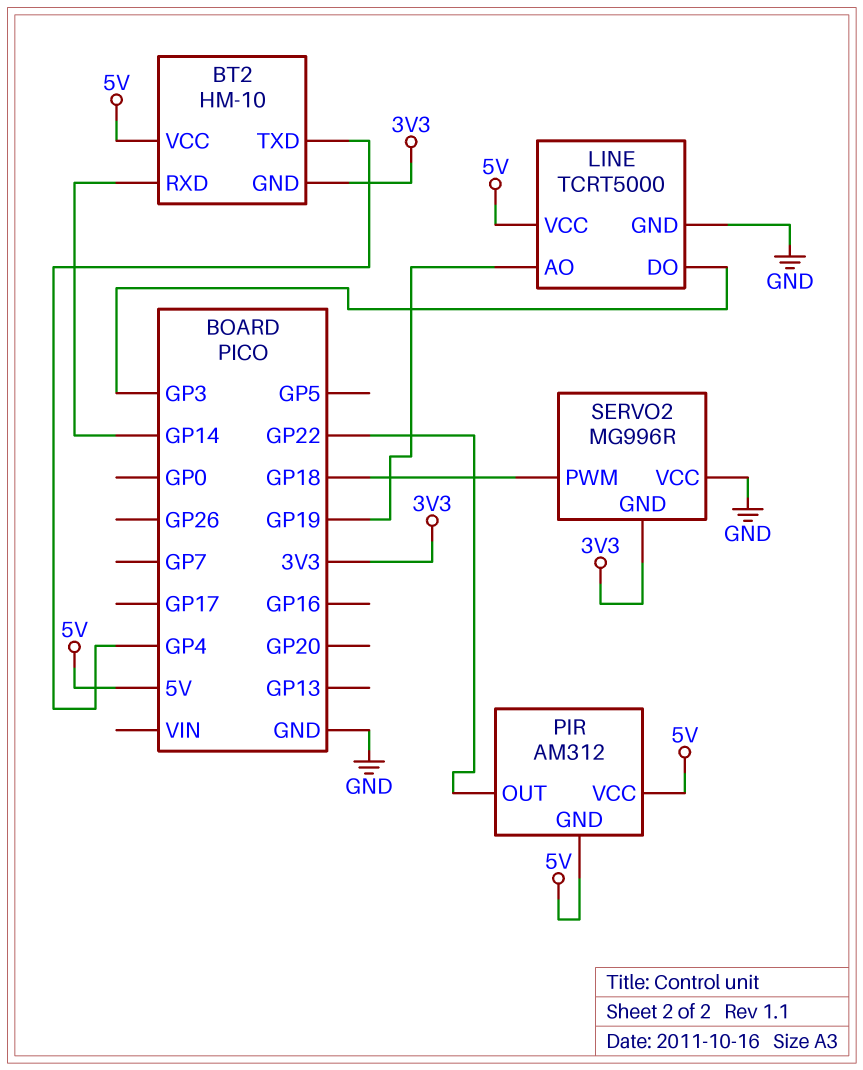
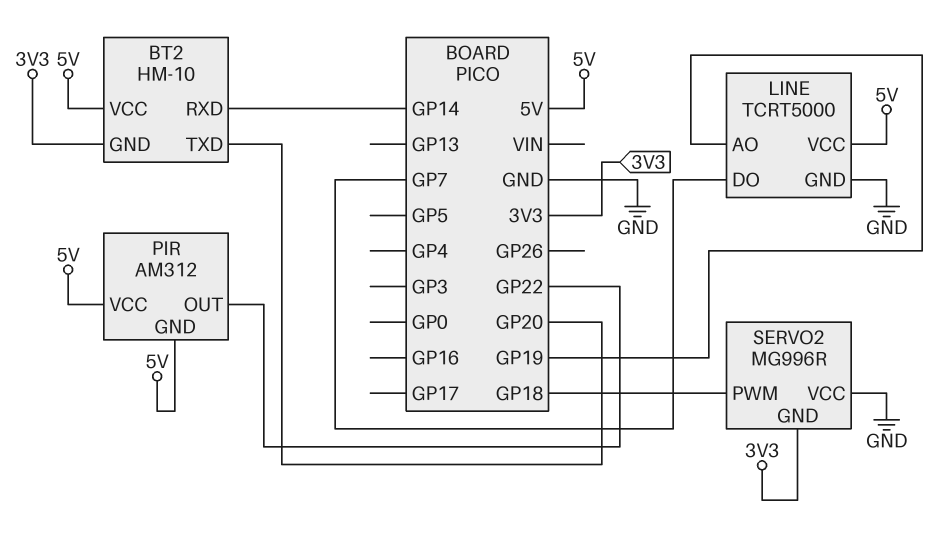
BT2 pin TXD: GP4 -> GP20
LINE pin DO: GP3 -> GP7

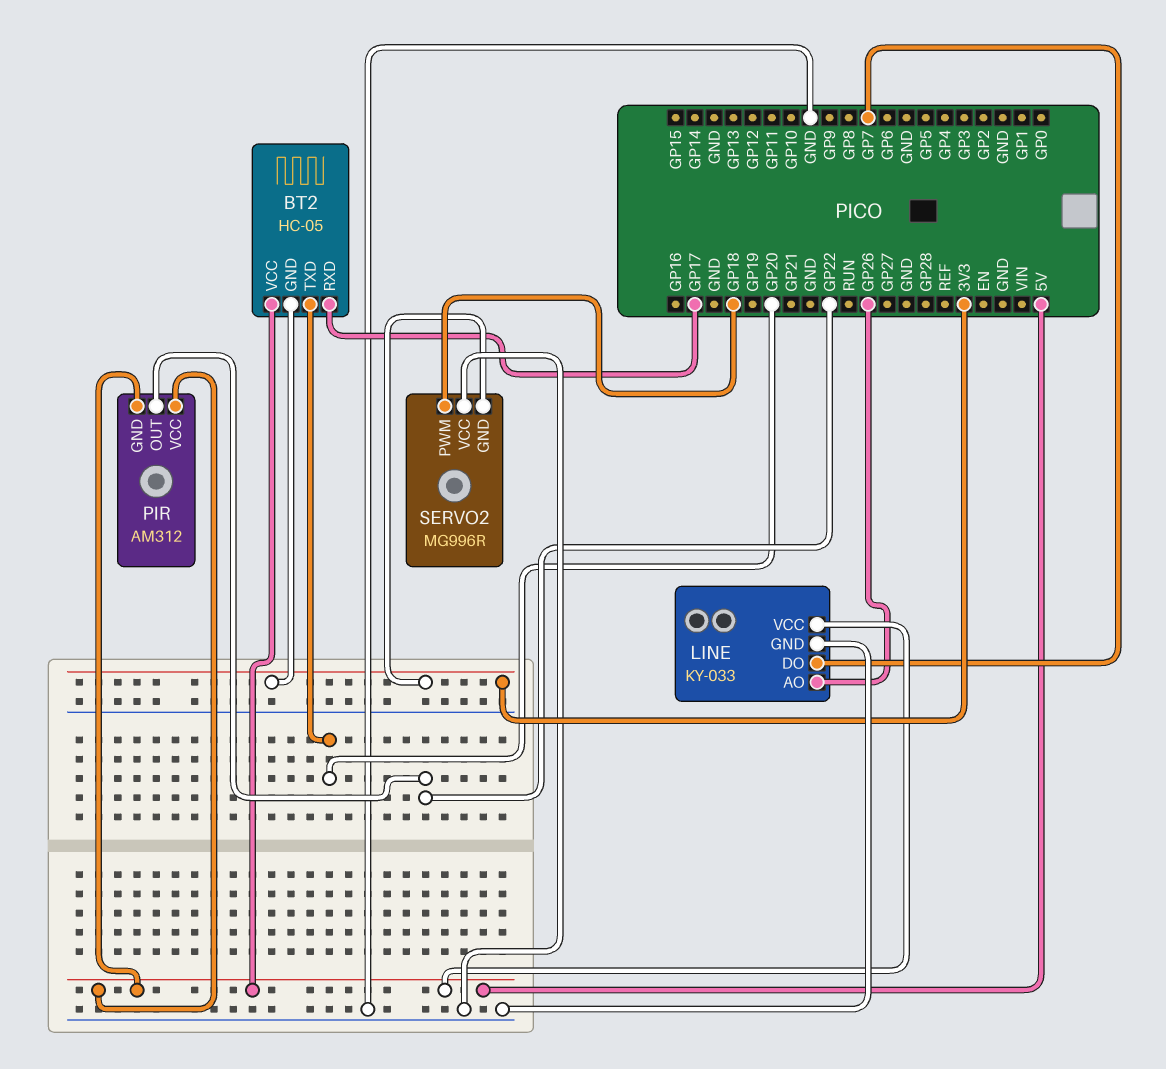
BT2: HM-10 -> HC-05
BT2 pin RXD: GP14 -> GP17
LINE: TCRT5000 -> KY-033
LINE pin AO: GP19 -> GP26

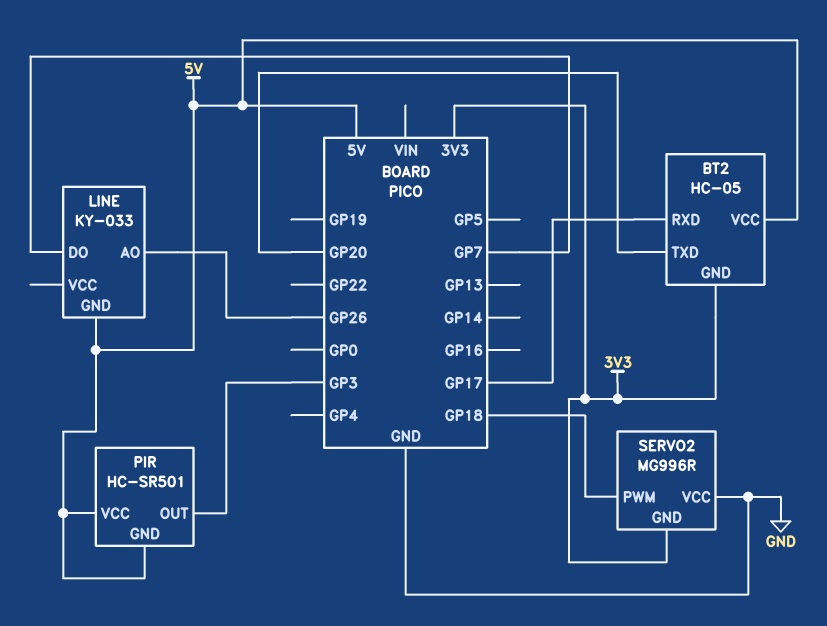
LINE pin GND: GND -> 5V
LINE pin VCC: 5V -> none
PIR: AM312 -> HC-SR501
PIR pin OUT: GP22 -> GP3

